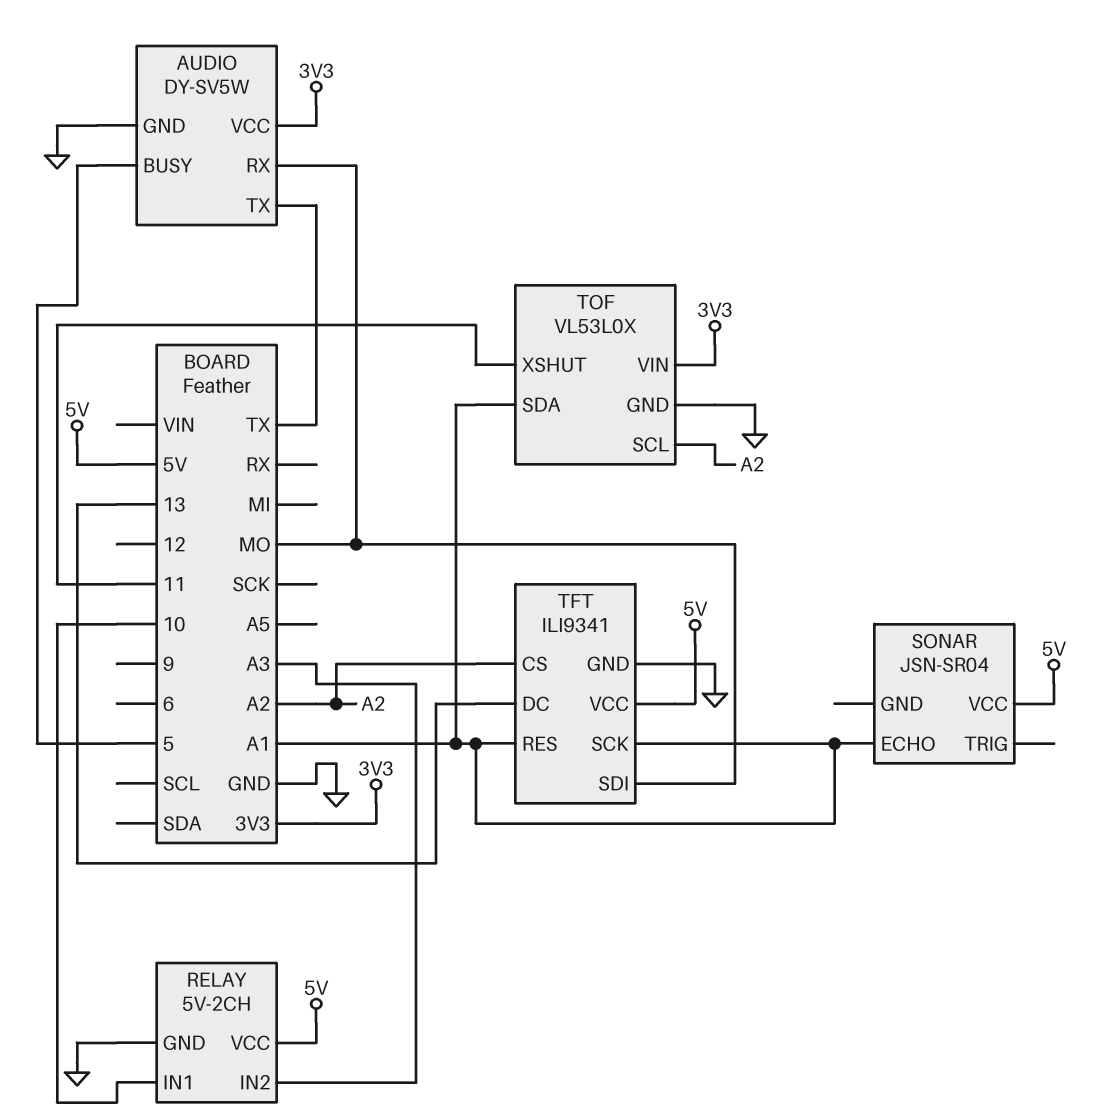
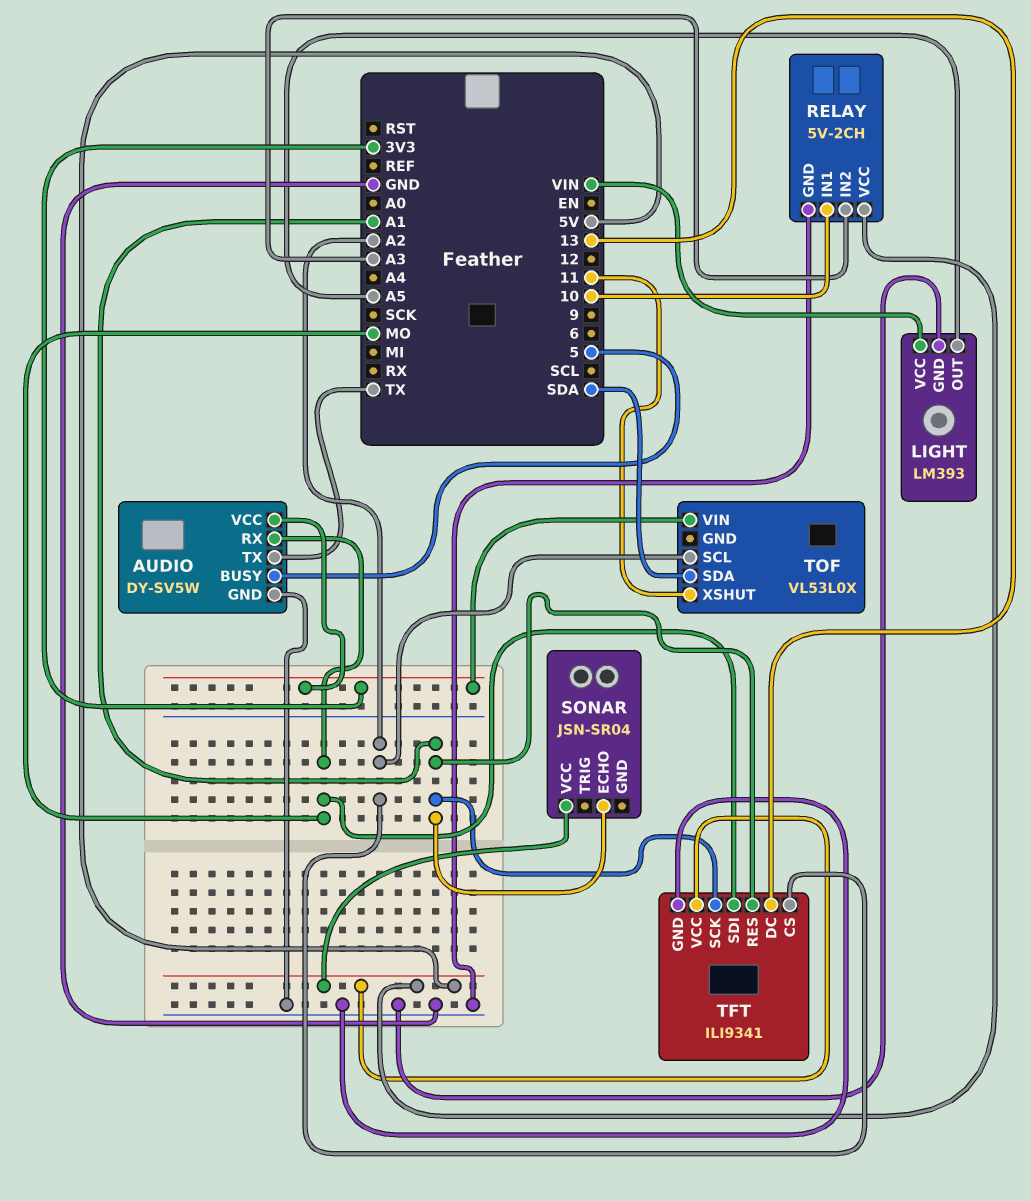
LIGHT: none -> LM393
LIGHT pin GND: none -> GND
LIGHT pin OUT: none -> A5
LIGHT pin VCC: none -> VIN
TOF pin GND: GND -> none
TOF pin SDA: A1 -> SDA

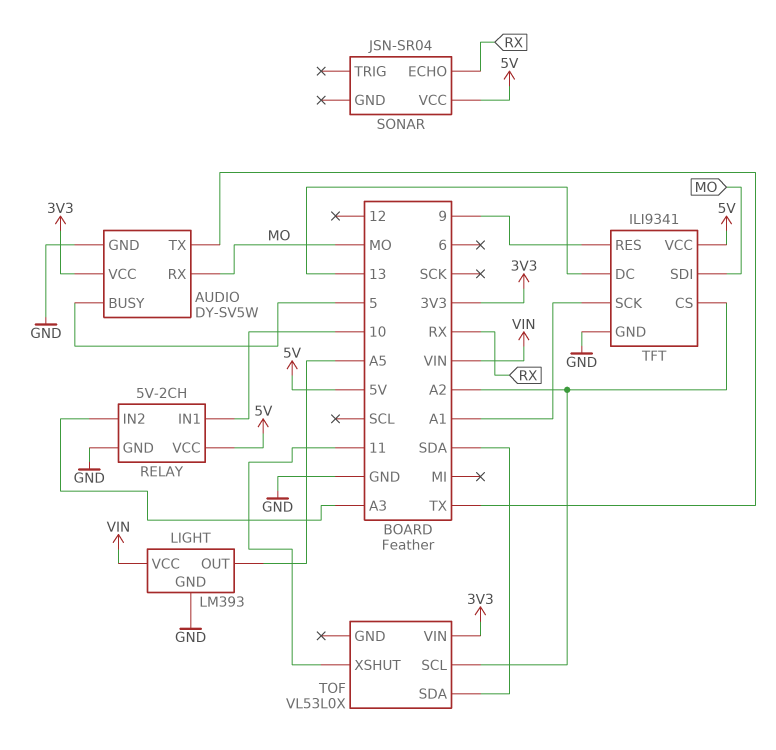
SONAR pin ECHO: A1 -> RX
TFT pin RES: A1 -> 9

